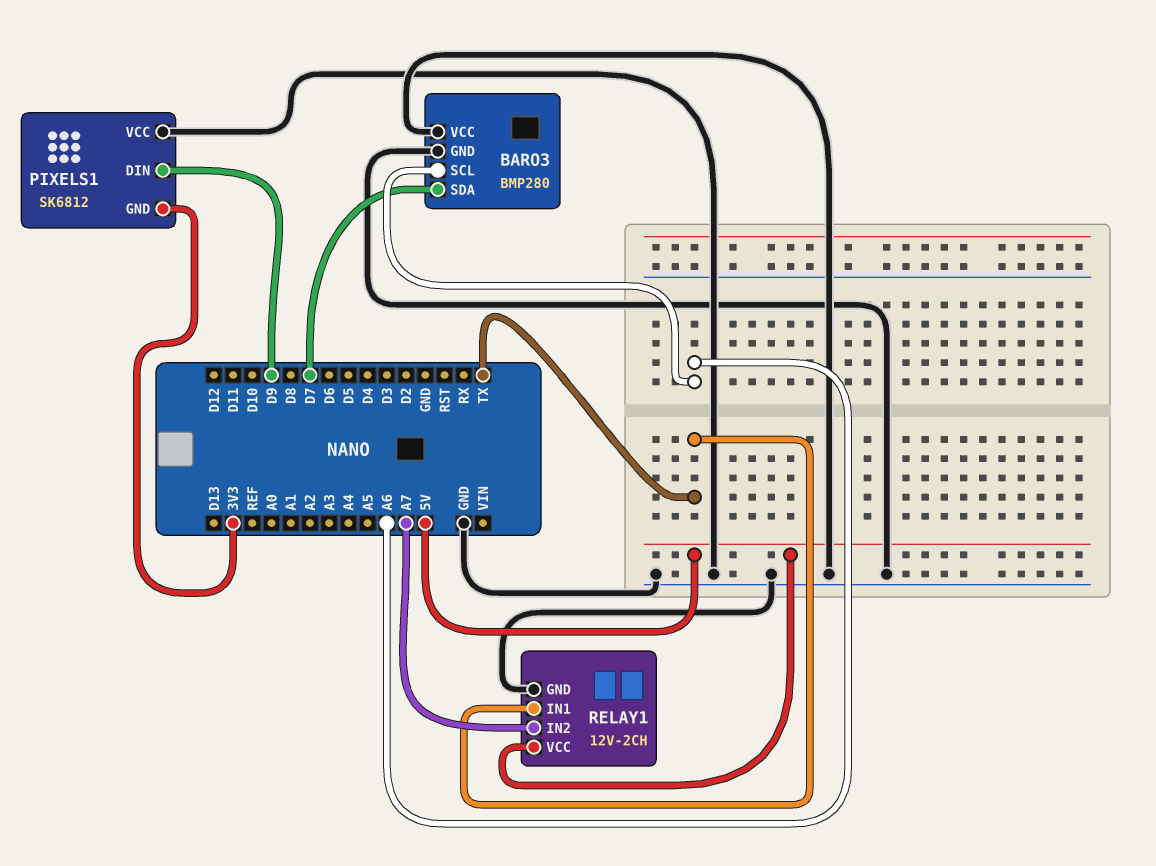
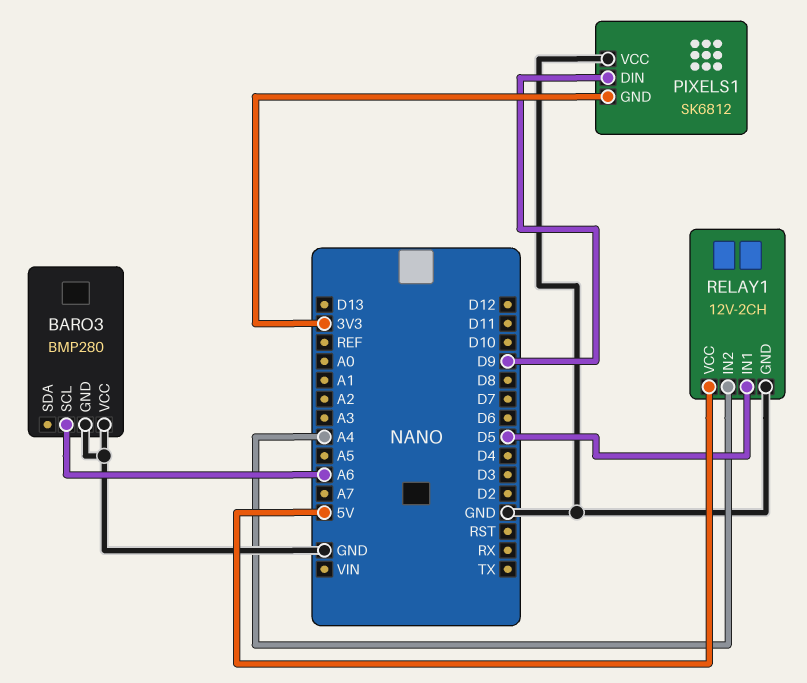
BARO3 pin SDA: D7 -> none
RELAY1 pin IN1: TX -> D5
RELAY1 pin IN2: A7 -> A4

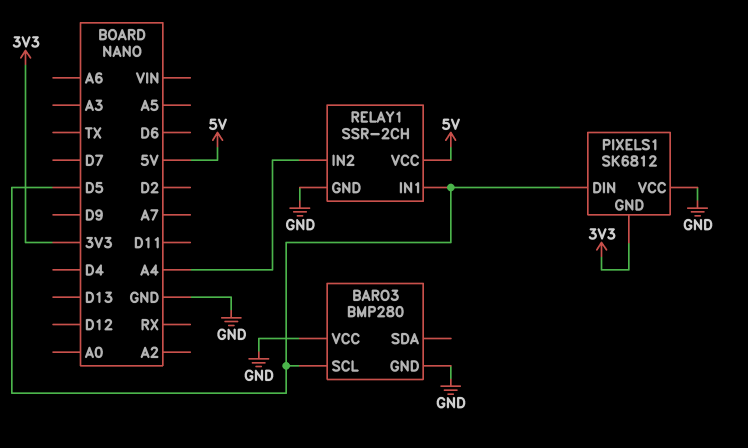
BARO3 pin SCL: A6 -> D5
PIXELS1 pin DIN: D9 -> D5
RELAY1: 12V-2CH -> SSR-2CH

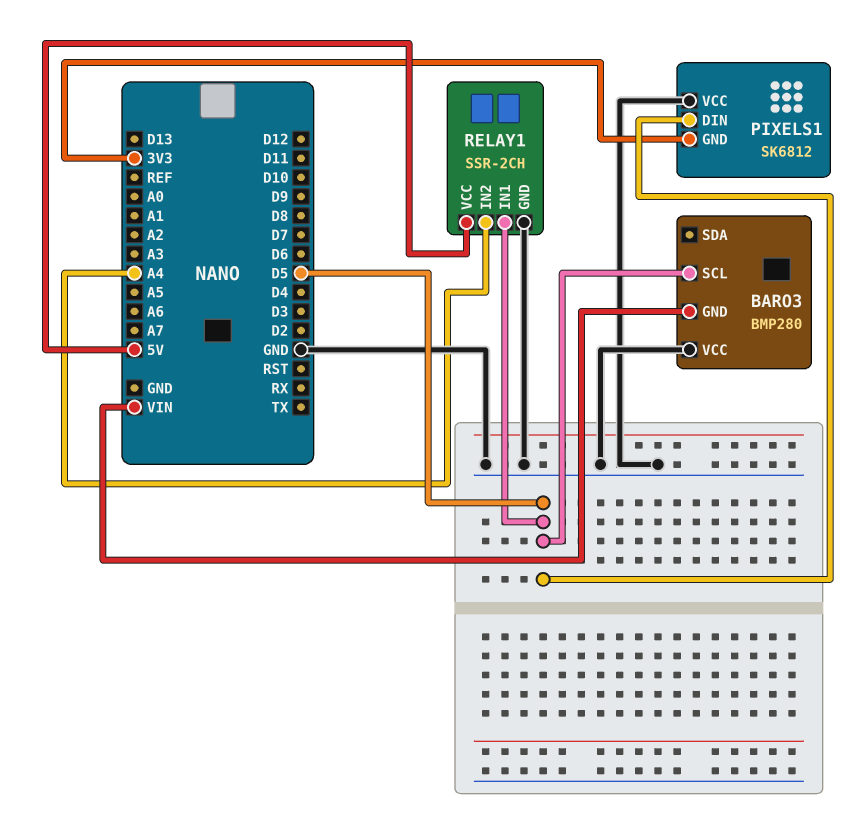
BARO3 pin GND: GND -> VIN

